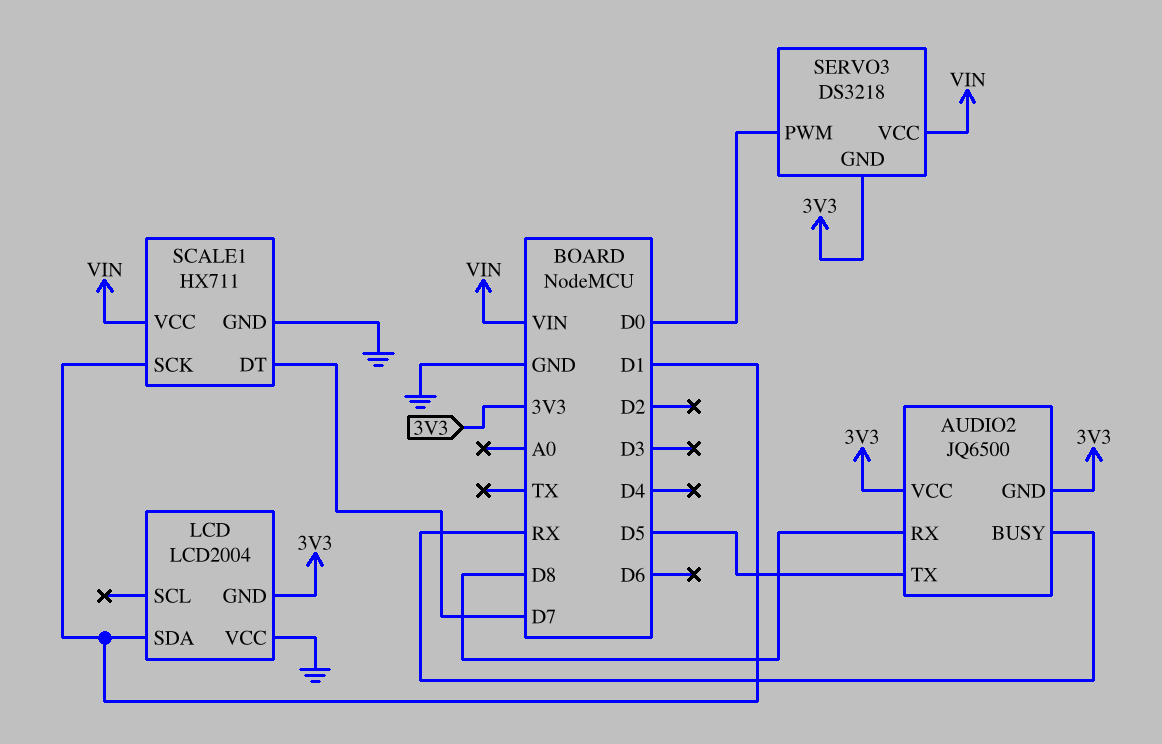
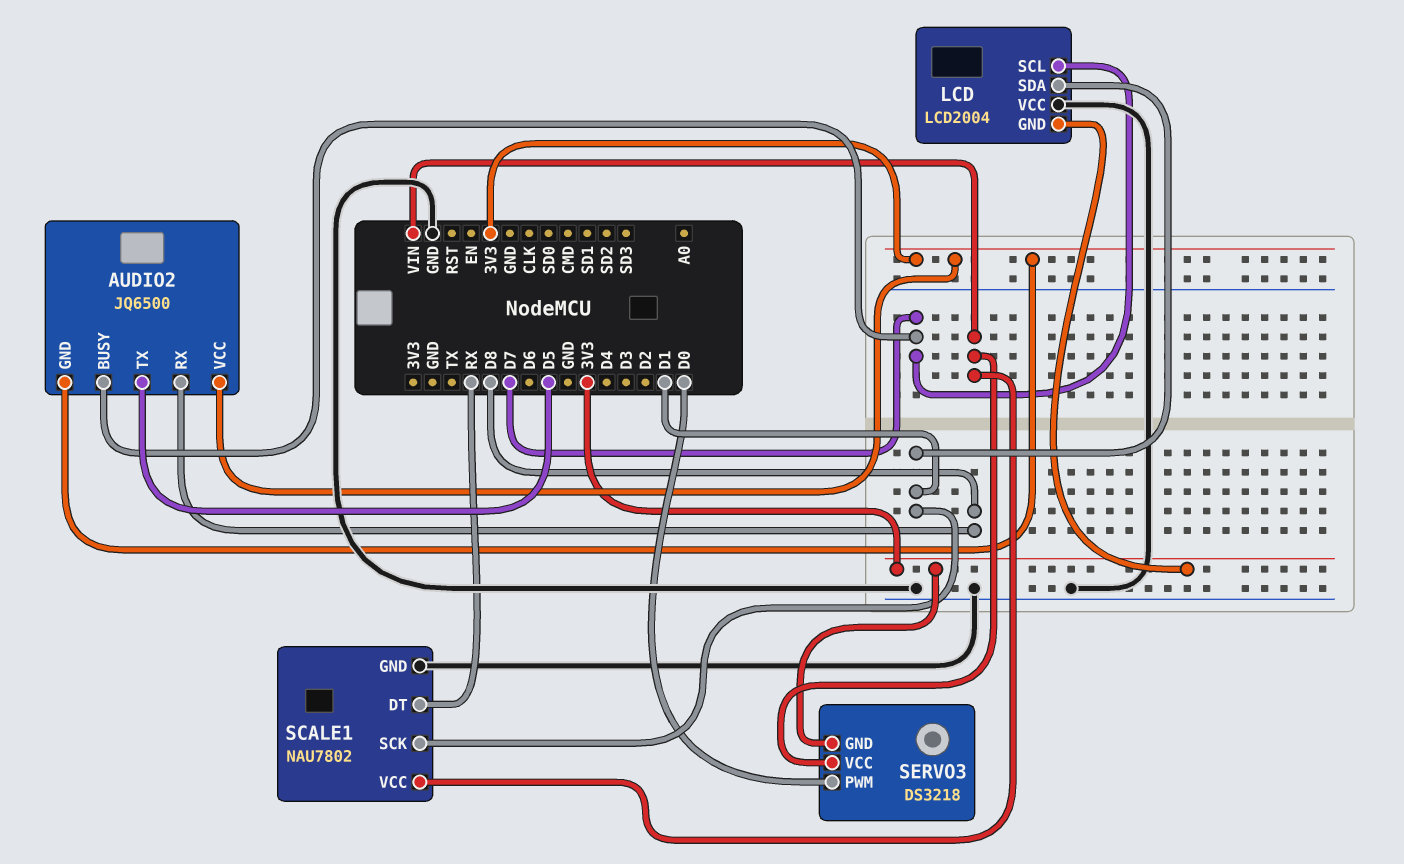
AUDIO2 pin BUSY: RX -> D7
LCD pin SCL: none -> D7
SCALE1: HX711 -> NAU7802
SCALE1 pin DT: D7 -> RX

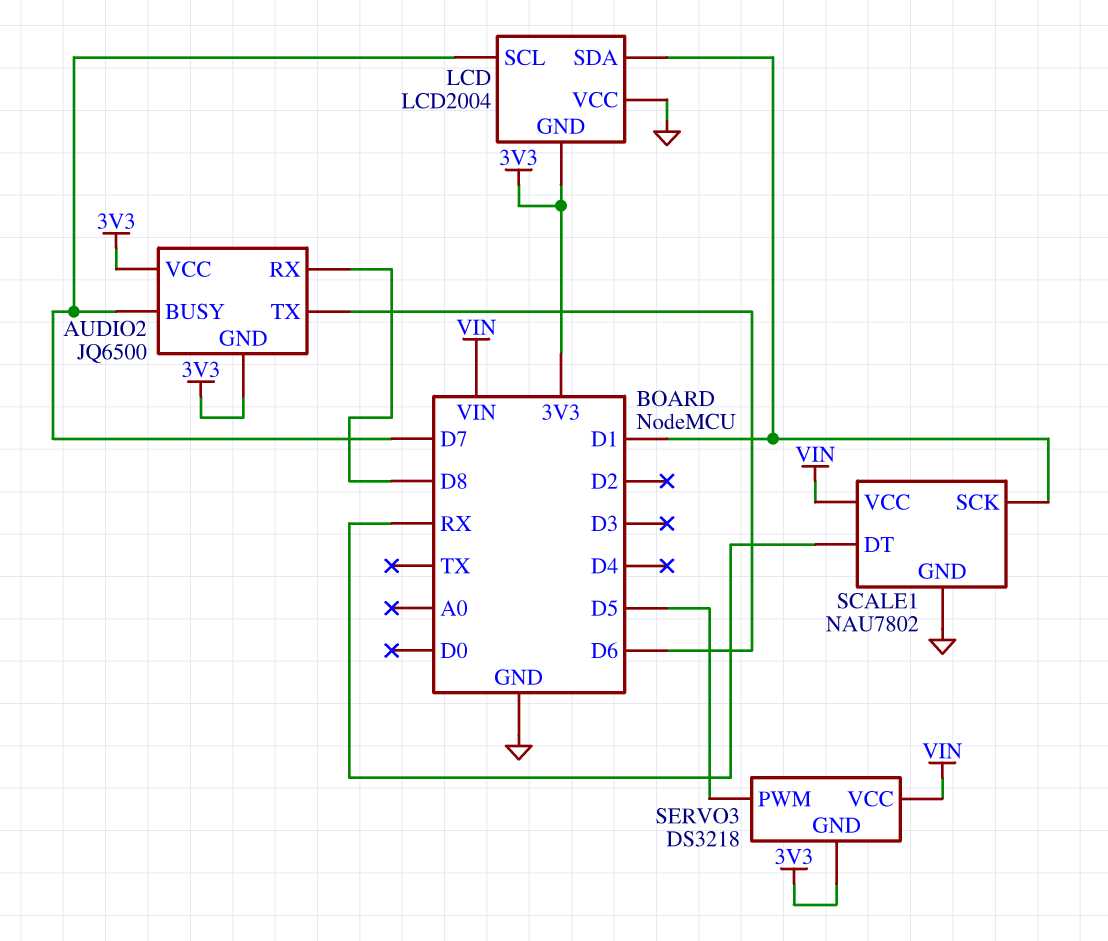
AUDIO2 pin TX: D5 -> D6
SERVO3 pin PWM: D0 -> D5

